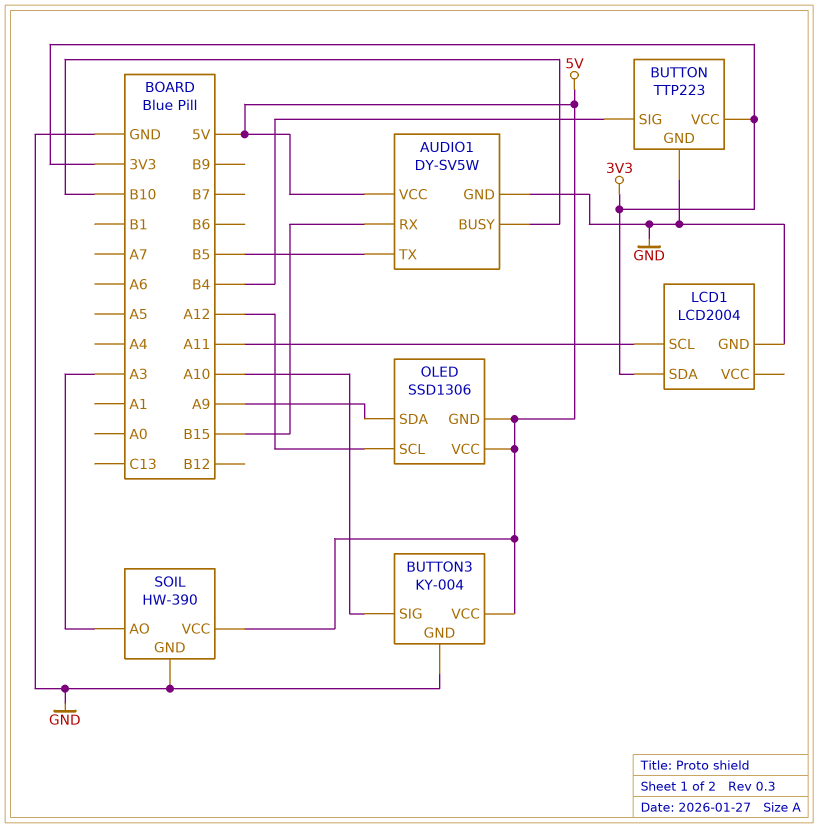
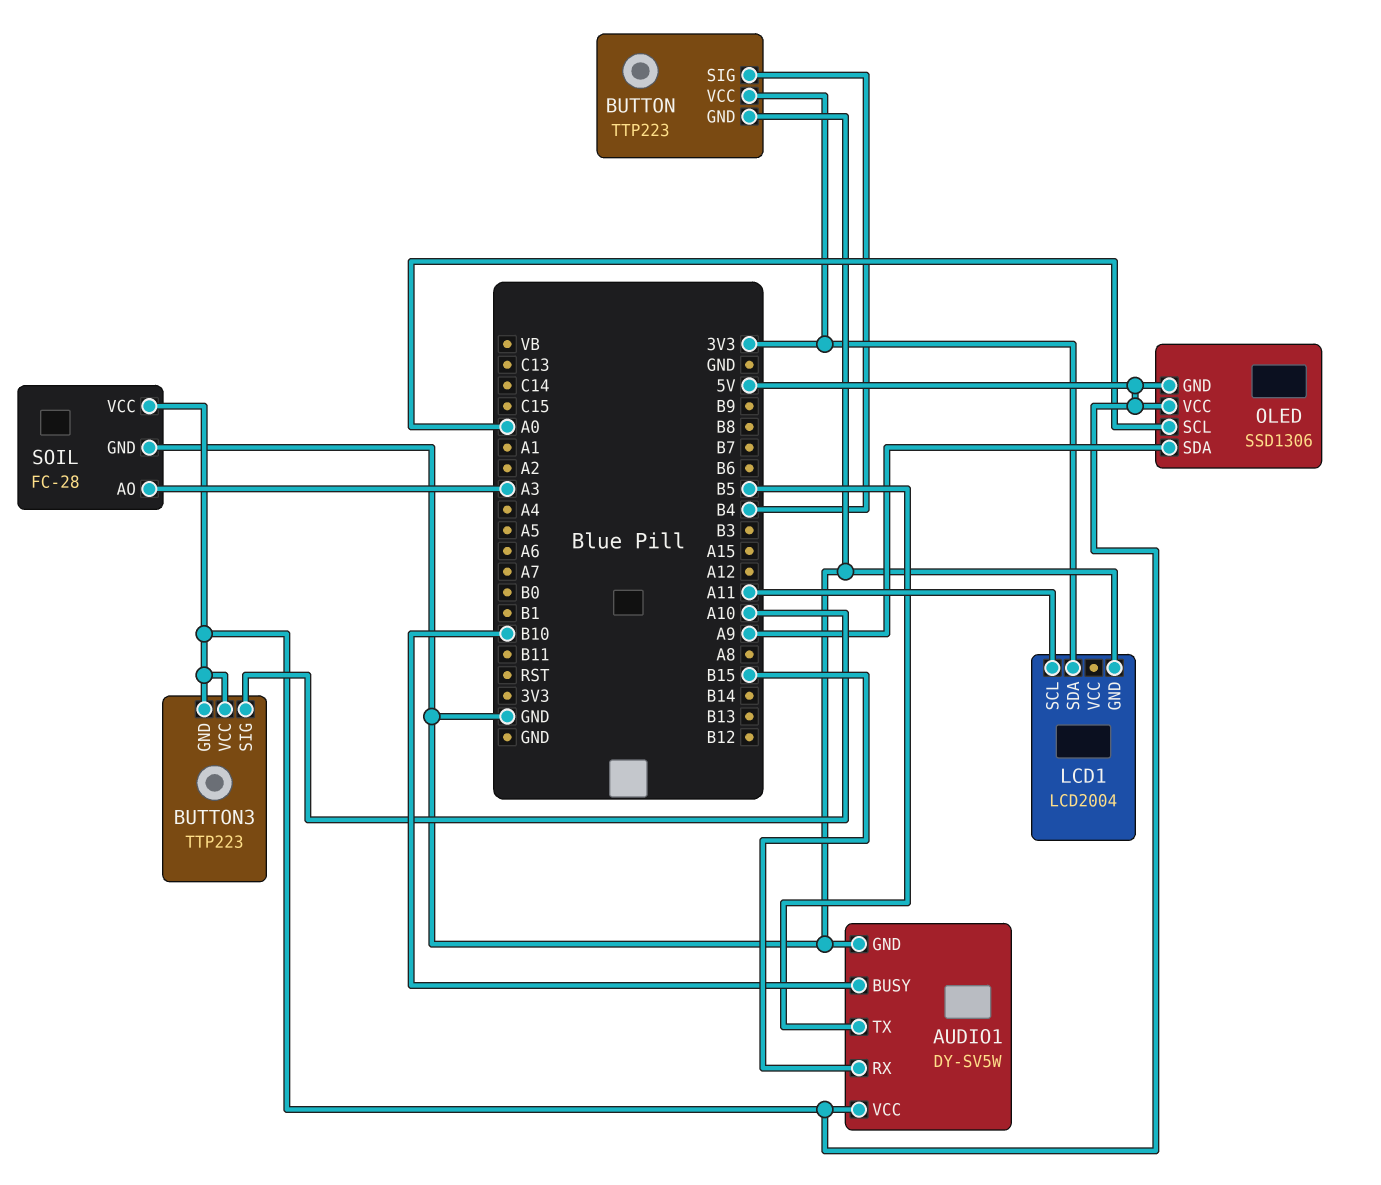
BUTTON3: KY-004 -> TTP223
BUTTON3 pin GND: GND -> 5V
OLED pin SCL: A12 -> A0
SOIL: HW-390 -> FC-28

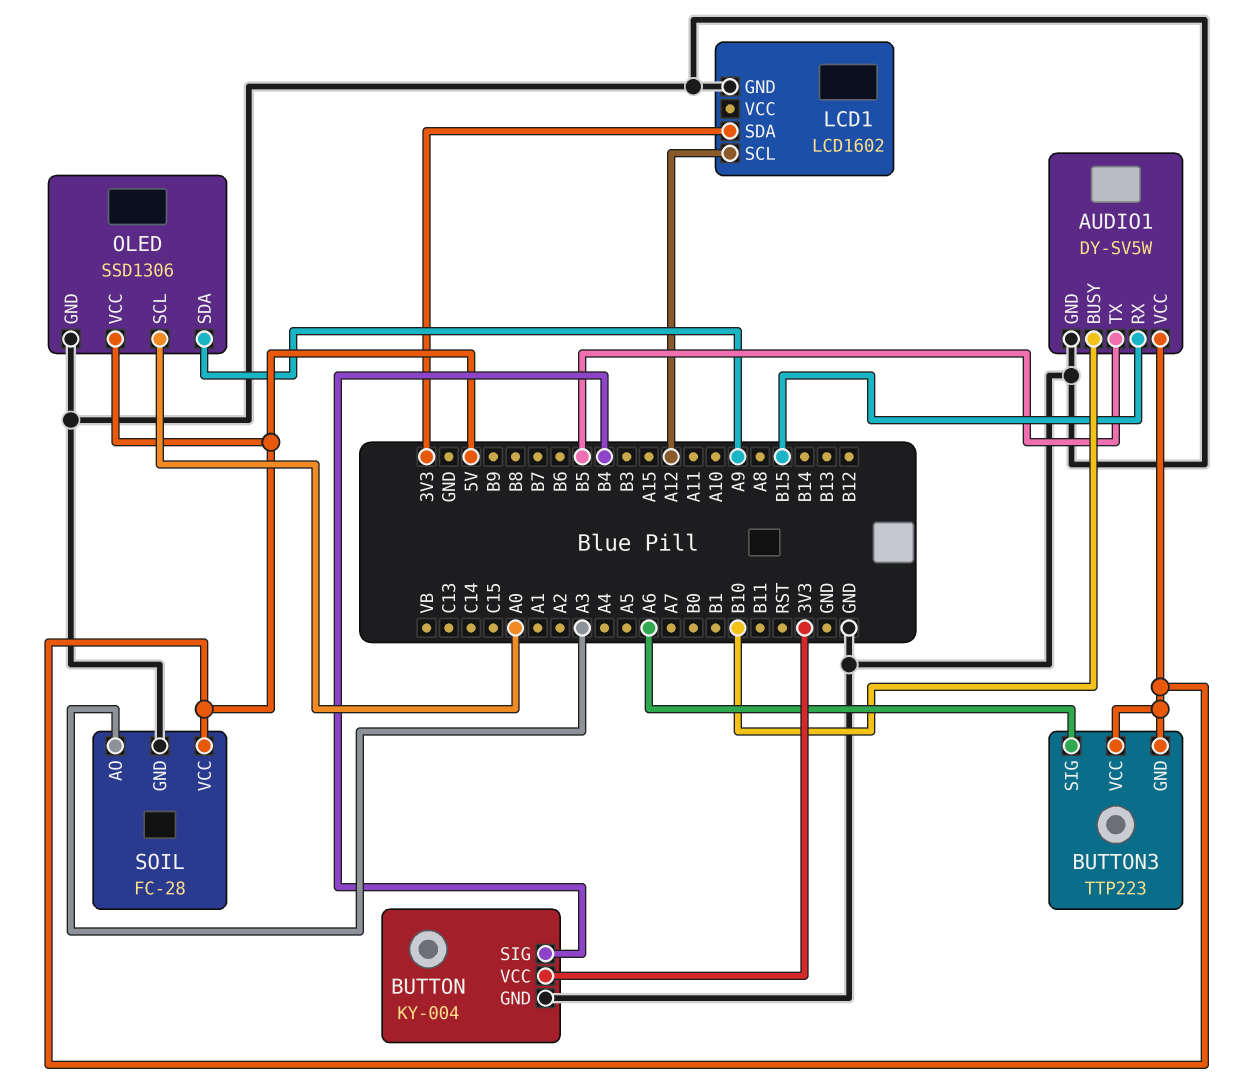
BUTTON: TTP223 -> KY-004
BUTTON3 pin SIG: A10 -> A6
LCD1: LCD2004 -> LCD1602
LCD1 pin SCL: A11 -> A12
OLED pin GND: 5V -> GND

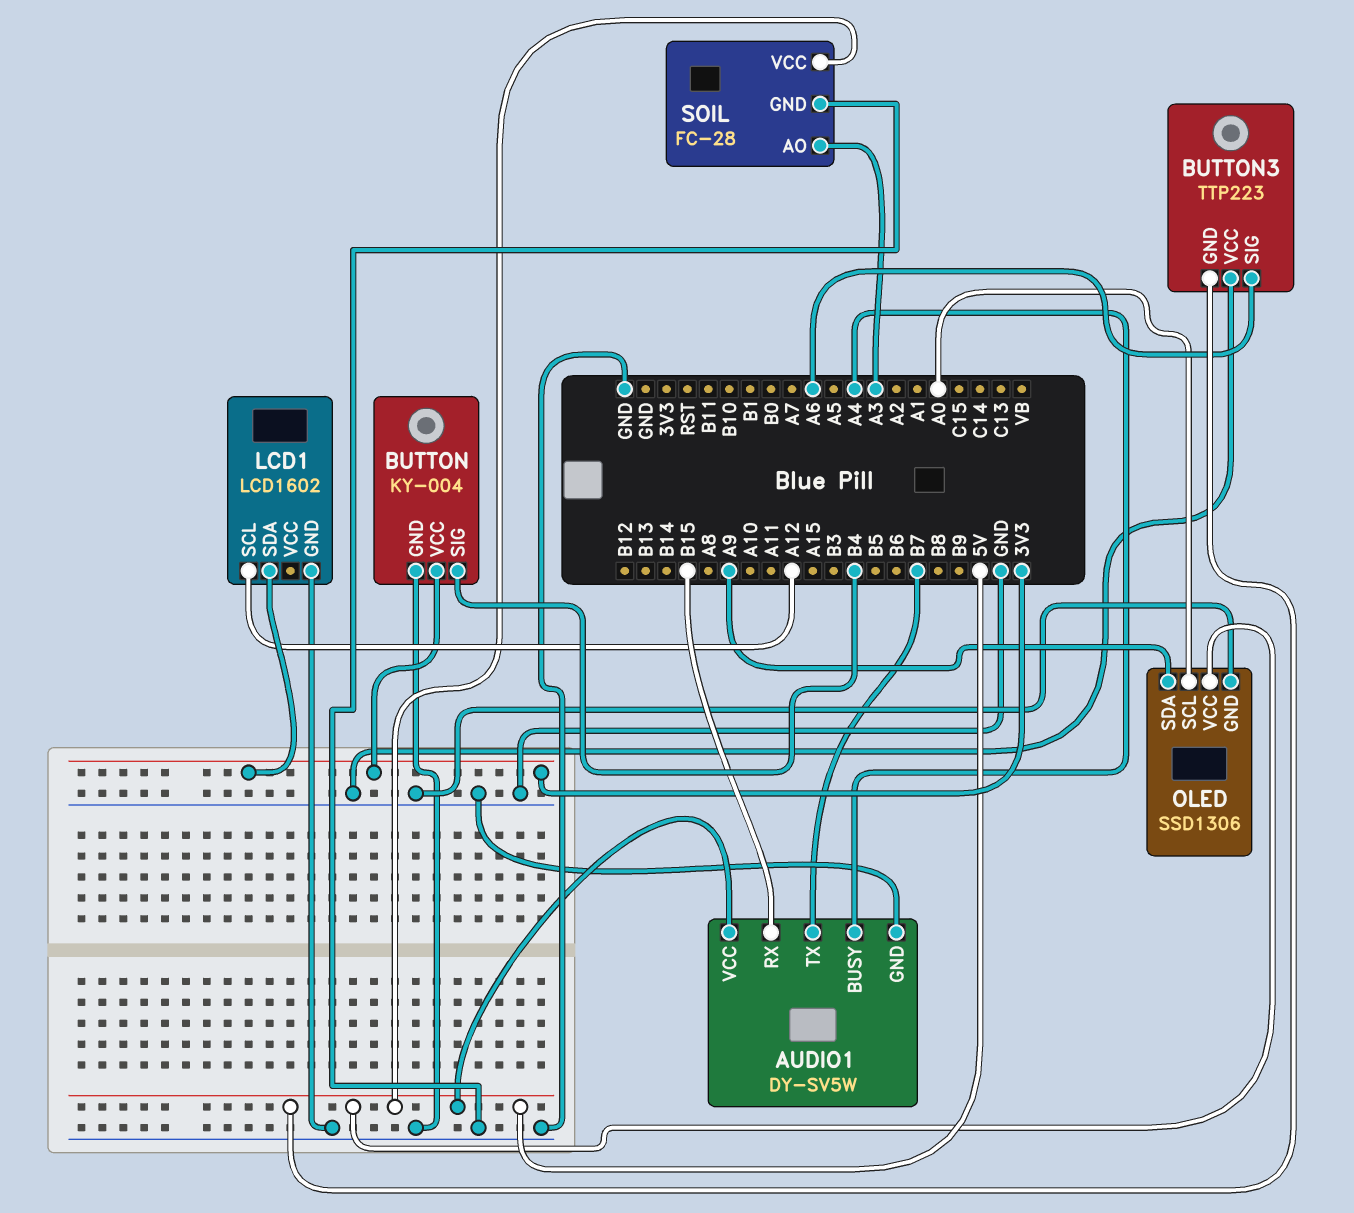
AUDIO1 pin BUSY: B10 -> A4
AUDIO1 pin TX: B5 -> B7
BUTTON3 pin VCC: 5V -> GND

